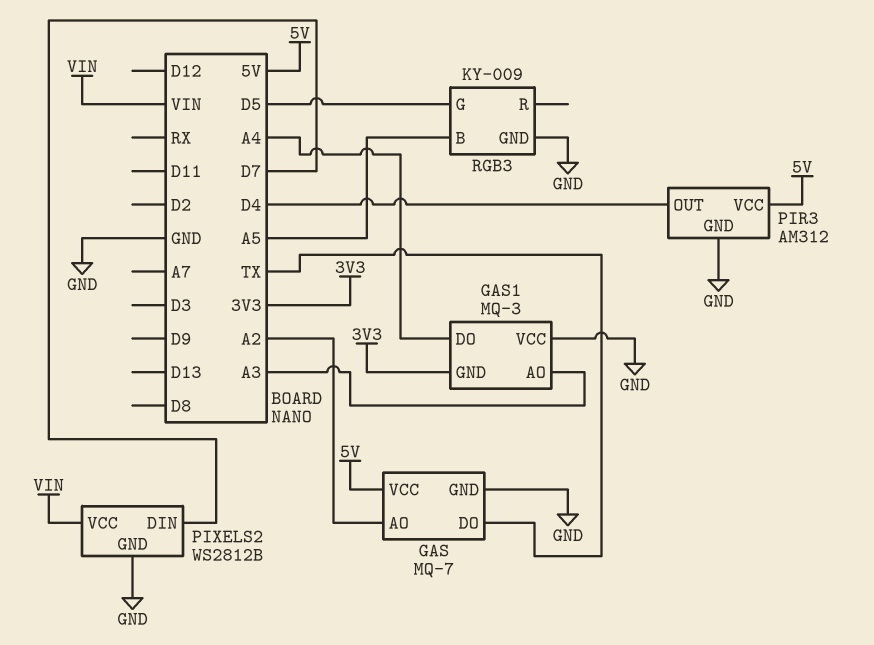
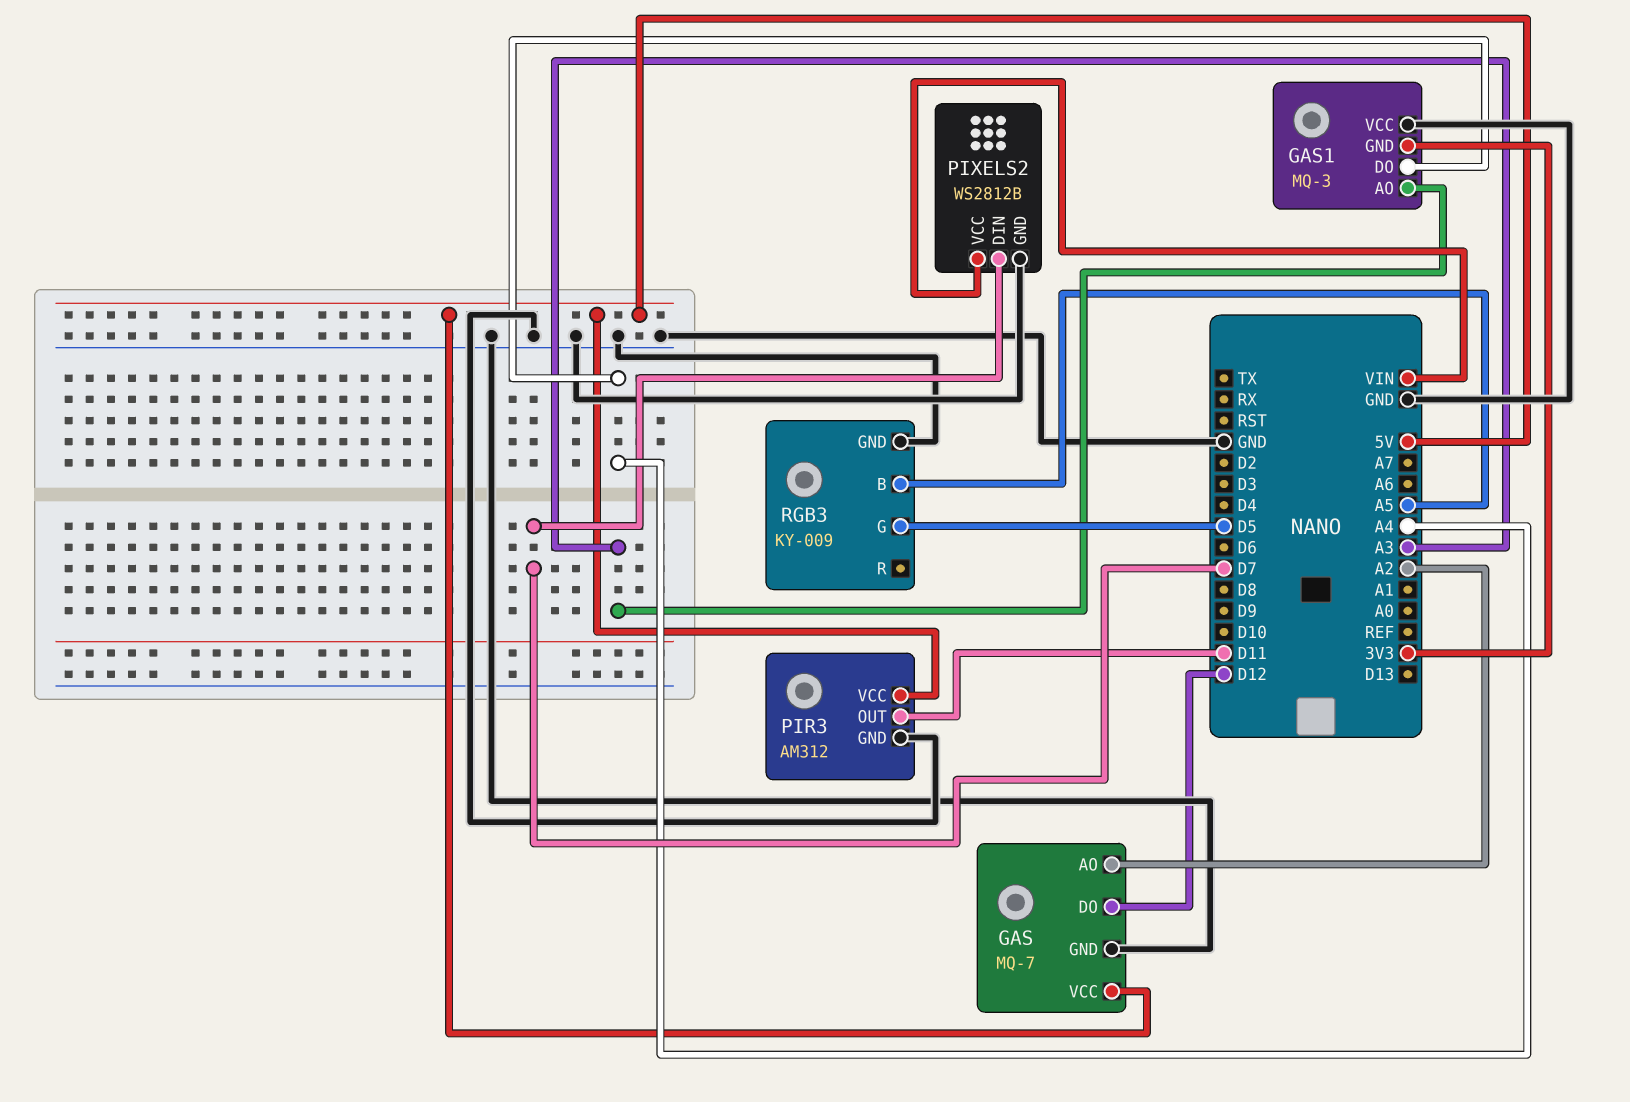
GAS pin DO: TX -> D12
PIR3 pin OUT: D4 -> D11

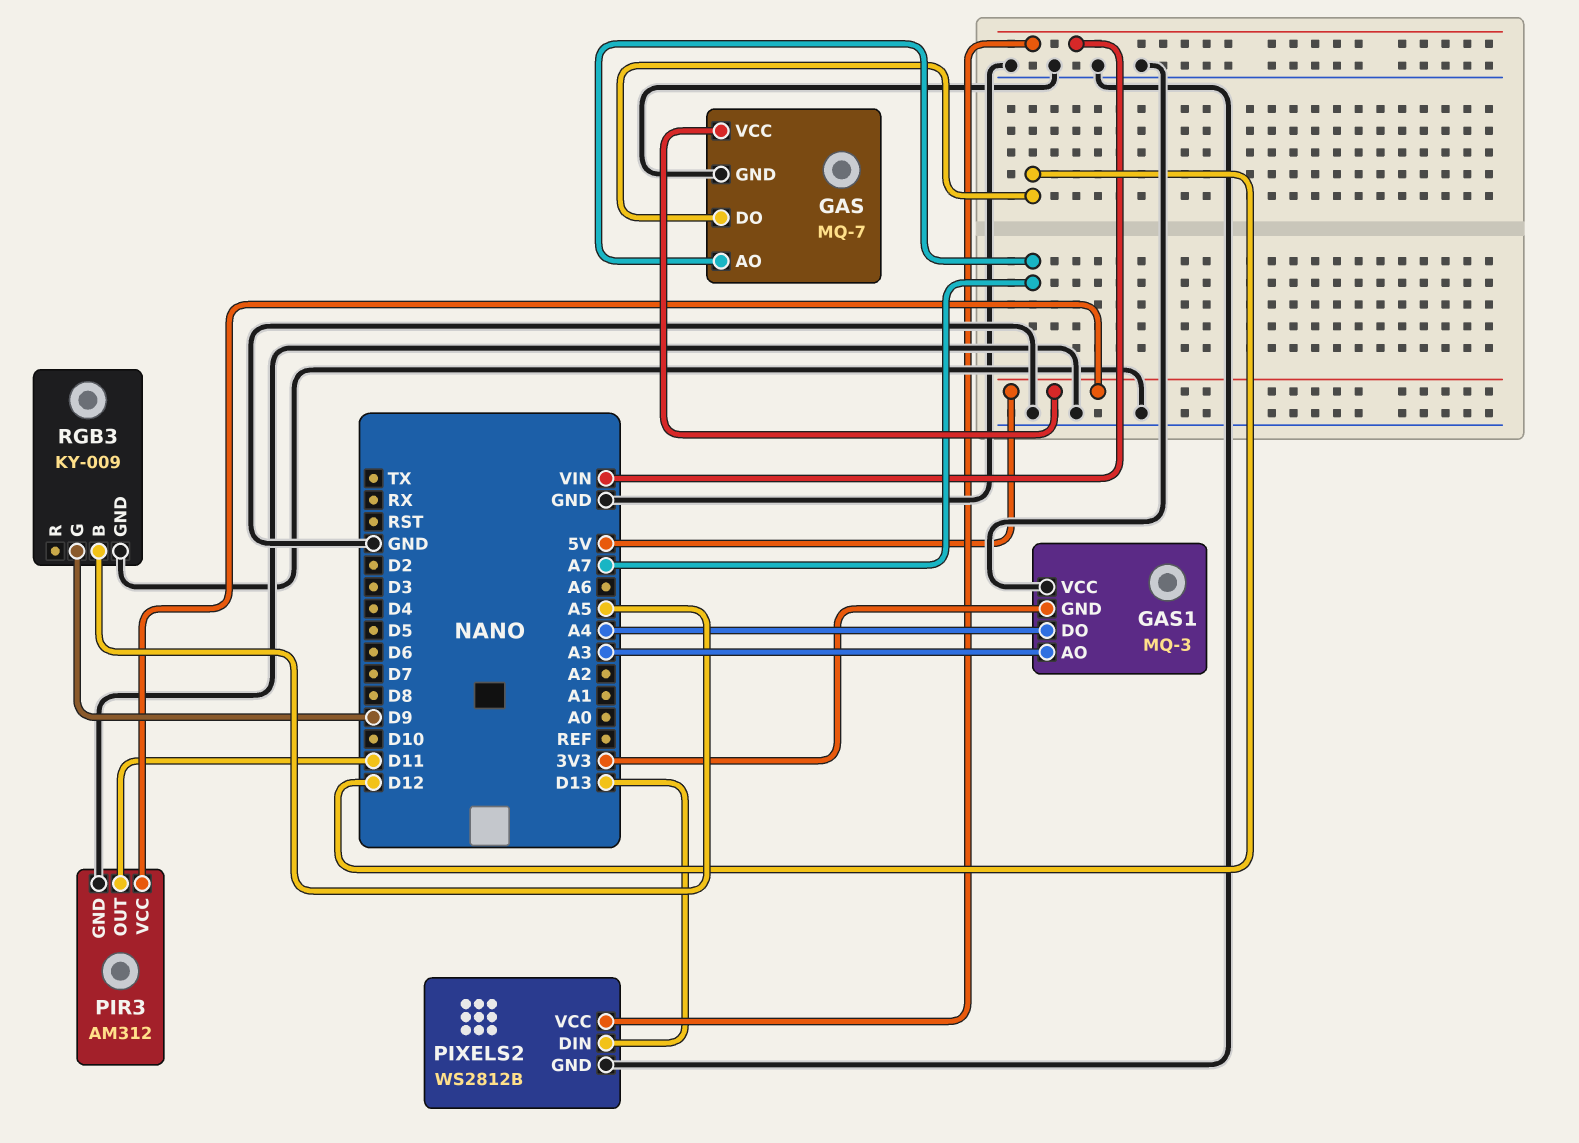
GAS pin AO: A2 -> A7
PIXELS2 pin DIN: D7 -> D13
RGB3 pin G: D5 -> D9

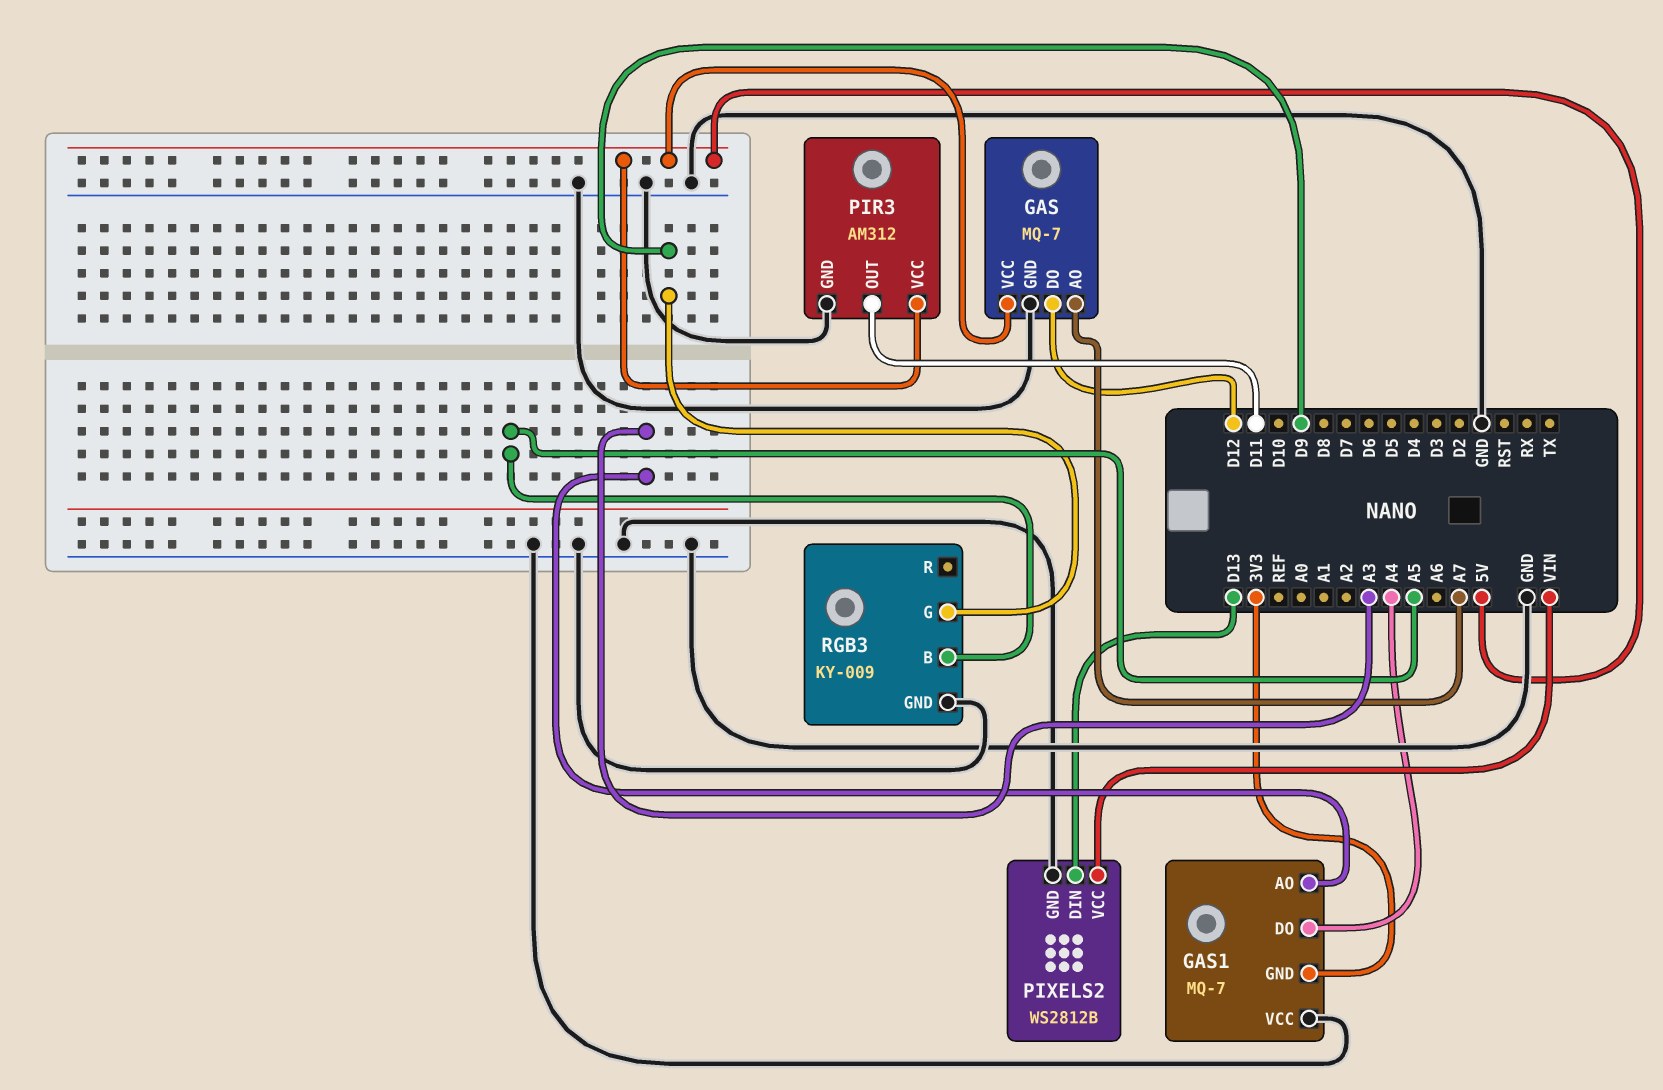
GAS1: MQ-3 -> MQ-7

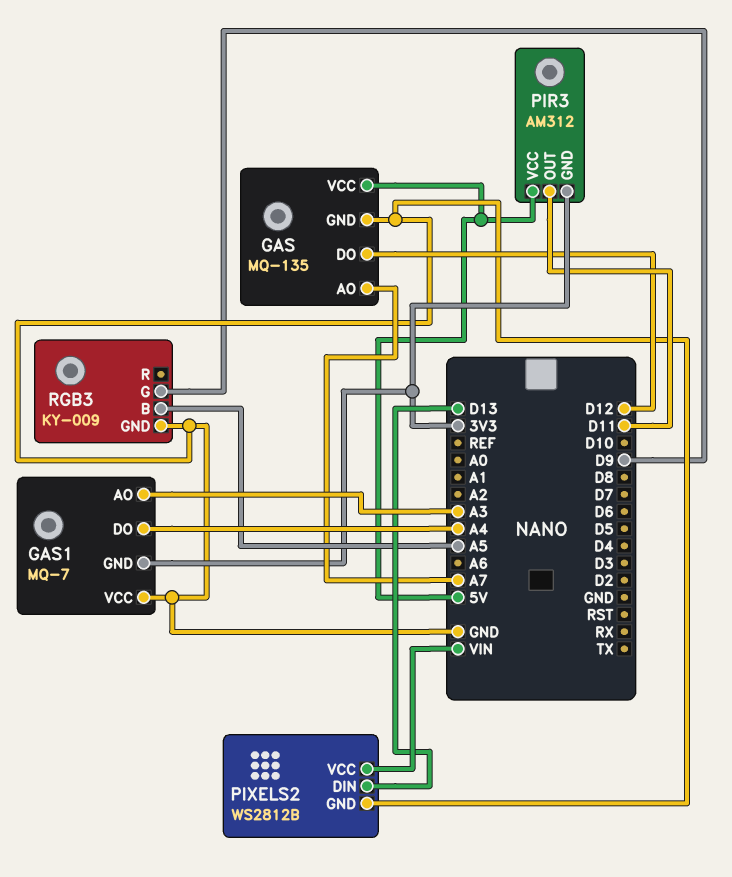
GAS: MQ-7 -> MQ-135
PIR3 pin GND: GND -> 3V3

